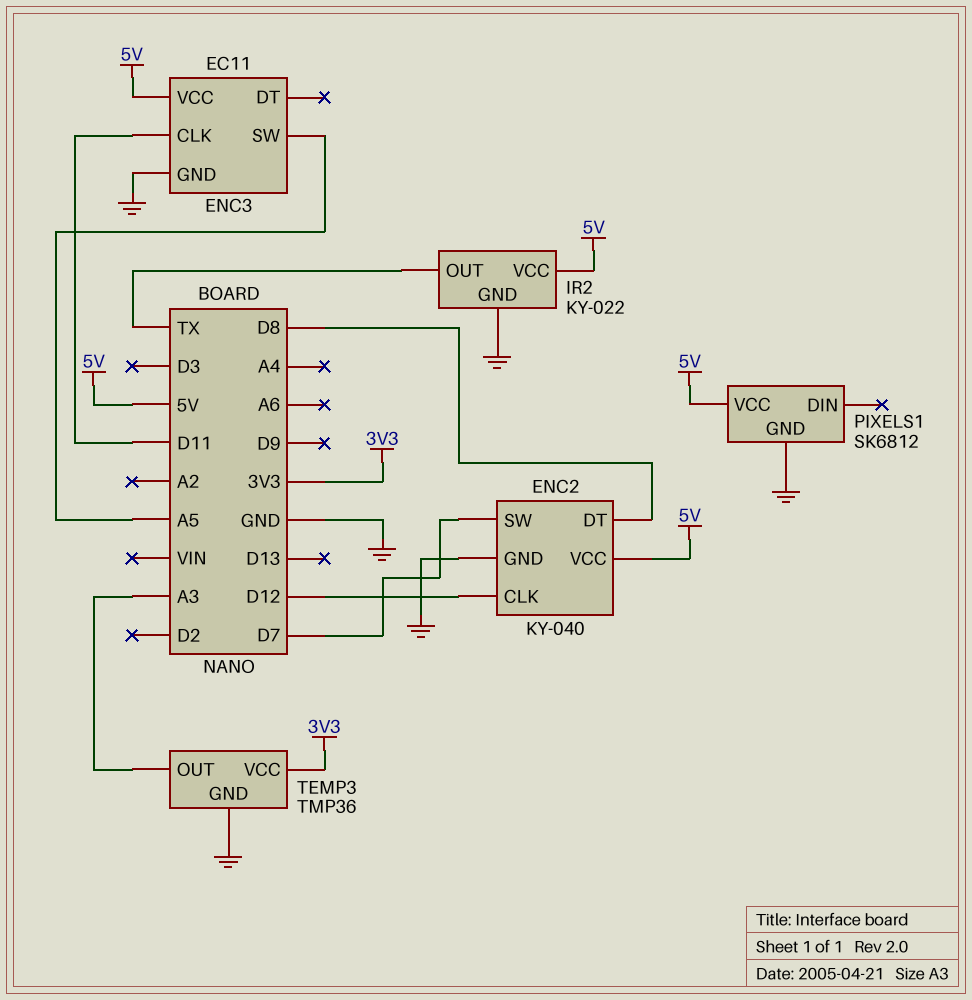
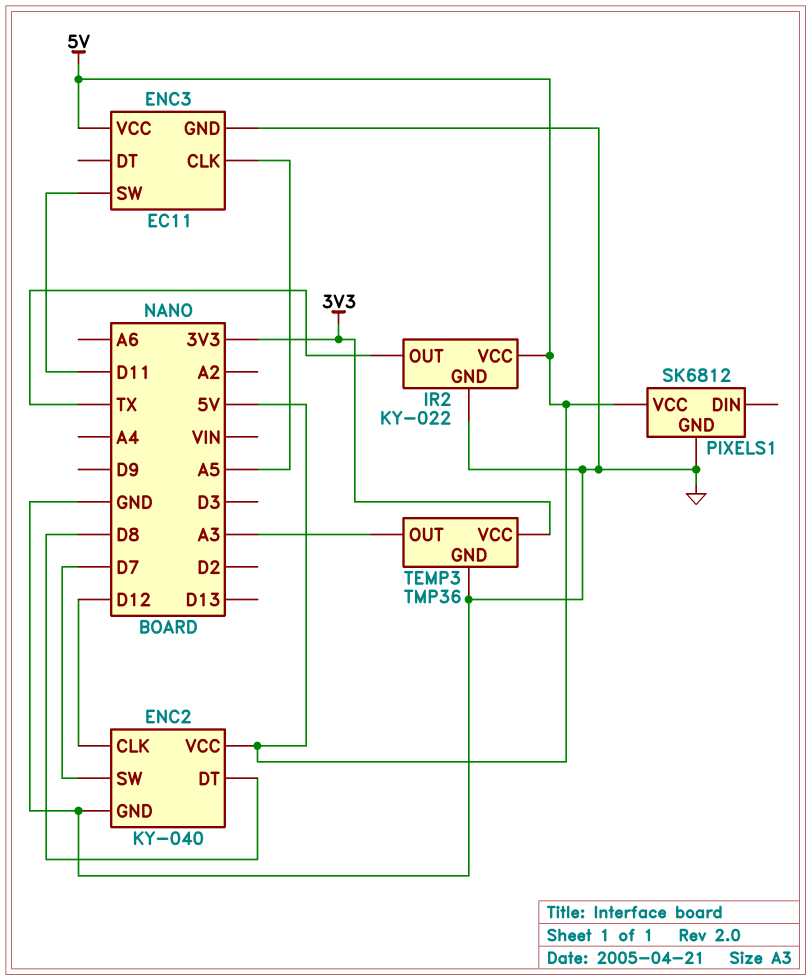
ENC3 pin CLK: D11 -> A5
ENC3 pin SW: A5 -> D11

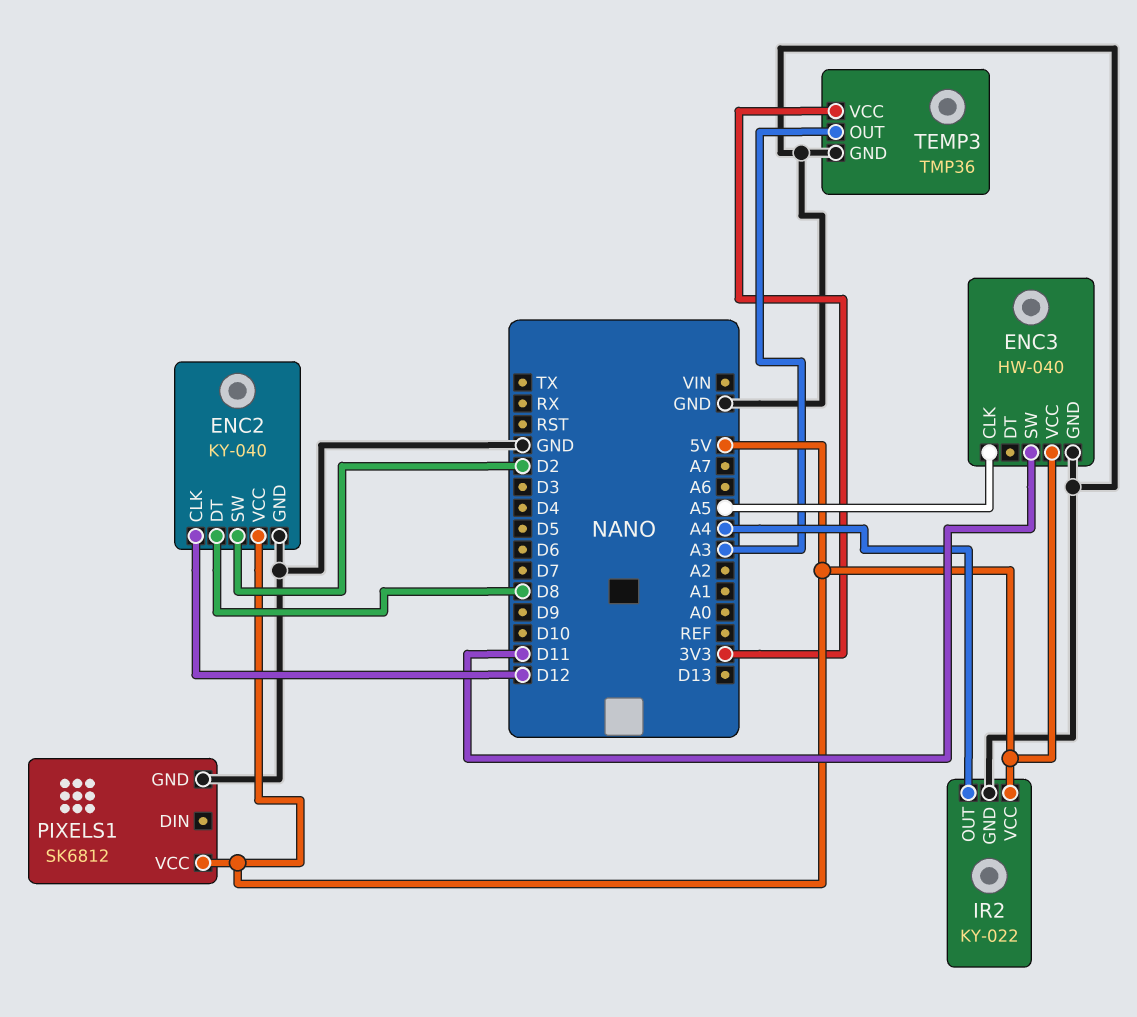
ENC2 pin SW: D7 -> D2
ENC3: EC11 -> HW-040
IR2 pin OUT: TX -> A4

